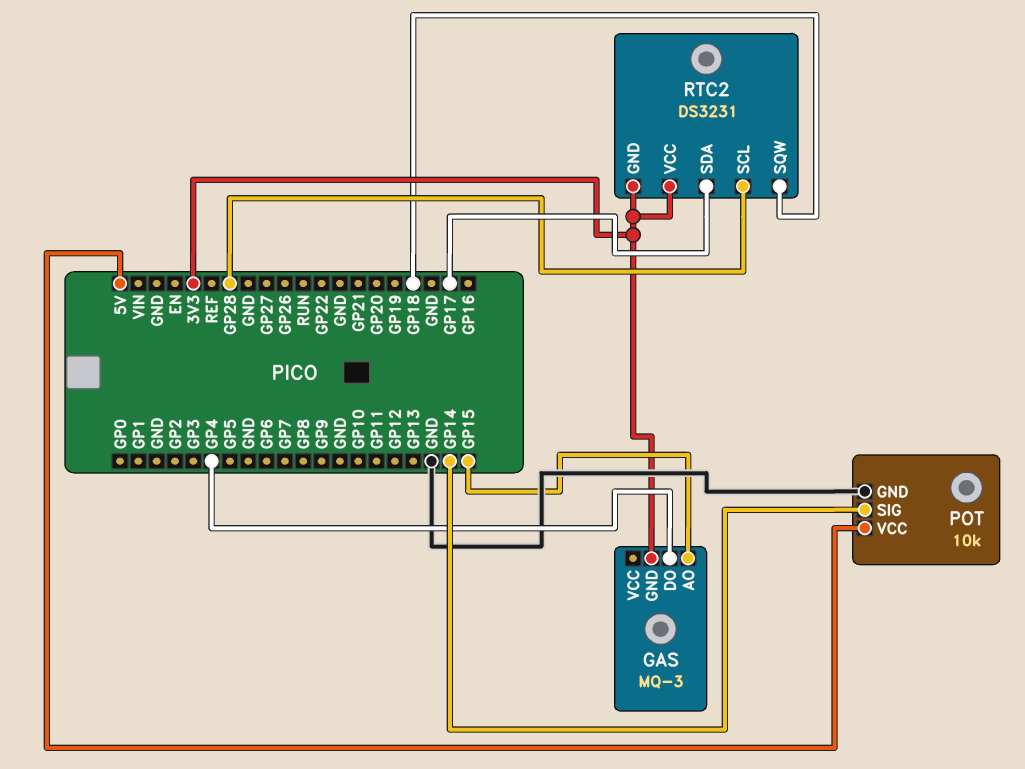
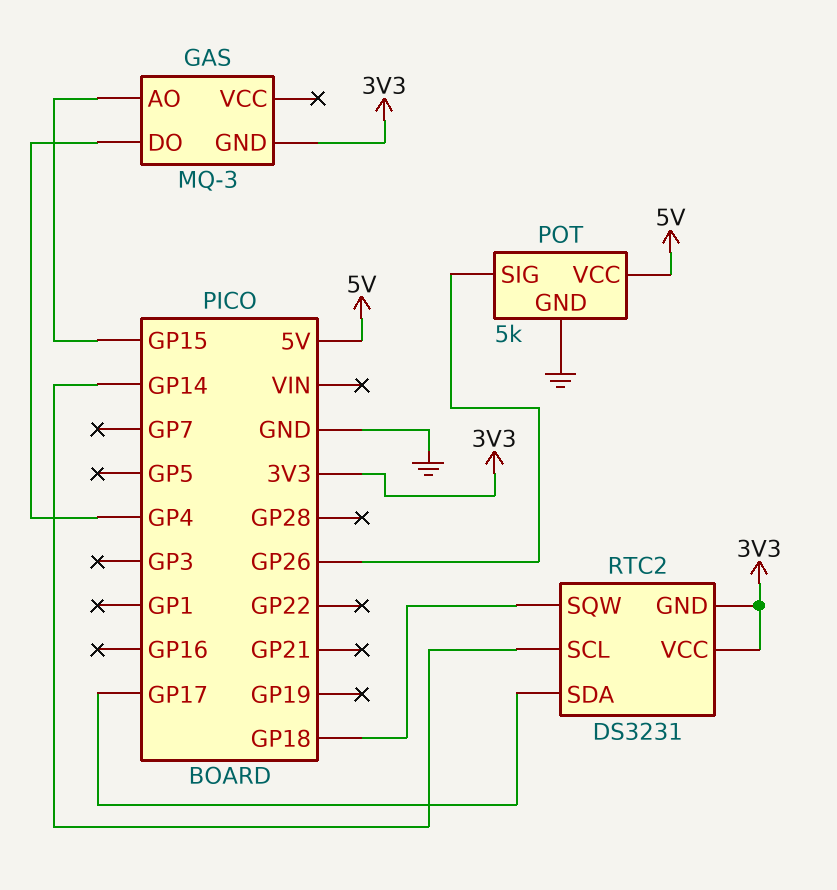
POT: 10k -> 5k
POT pin SIG: GP14 -> GP26
RTC2 pin SCL: GP28 -> GP14

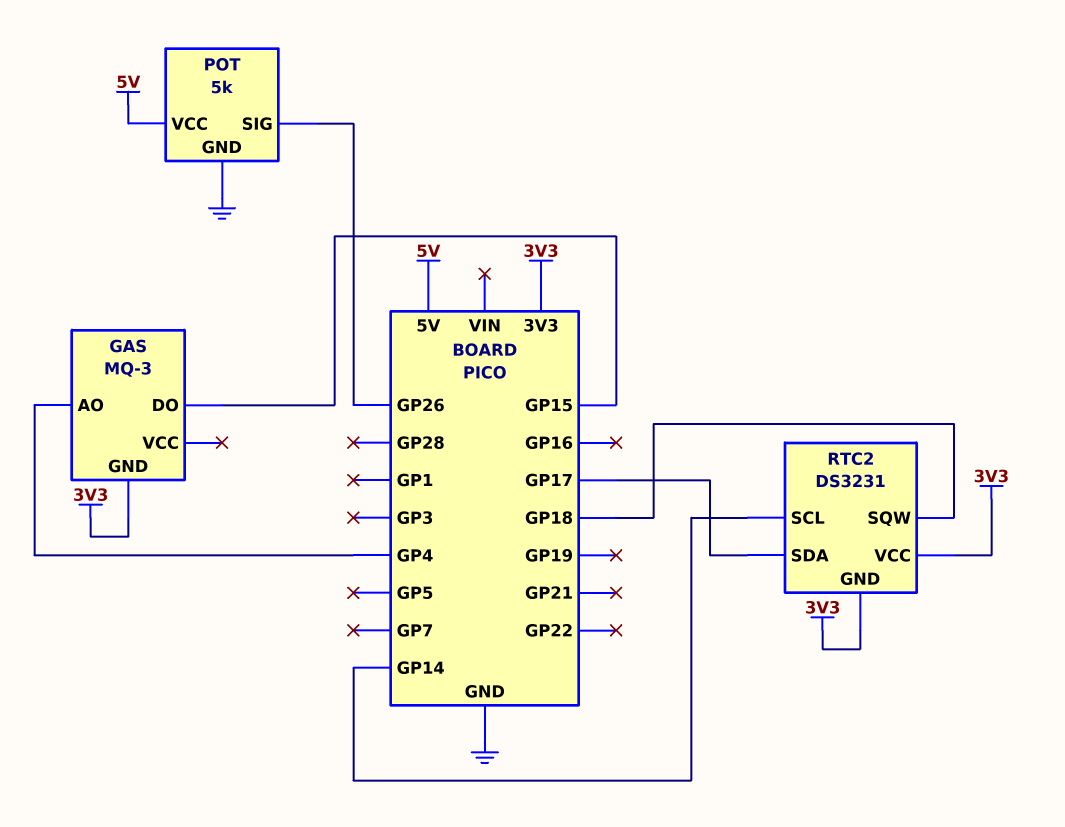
GAS pin AO: GP15 -> GP4
GAS pin DO: GP4 -> GP15

